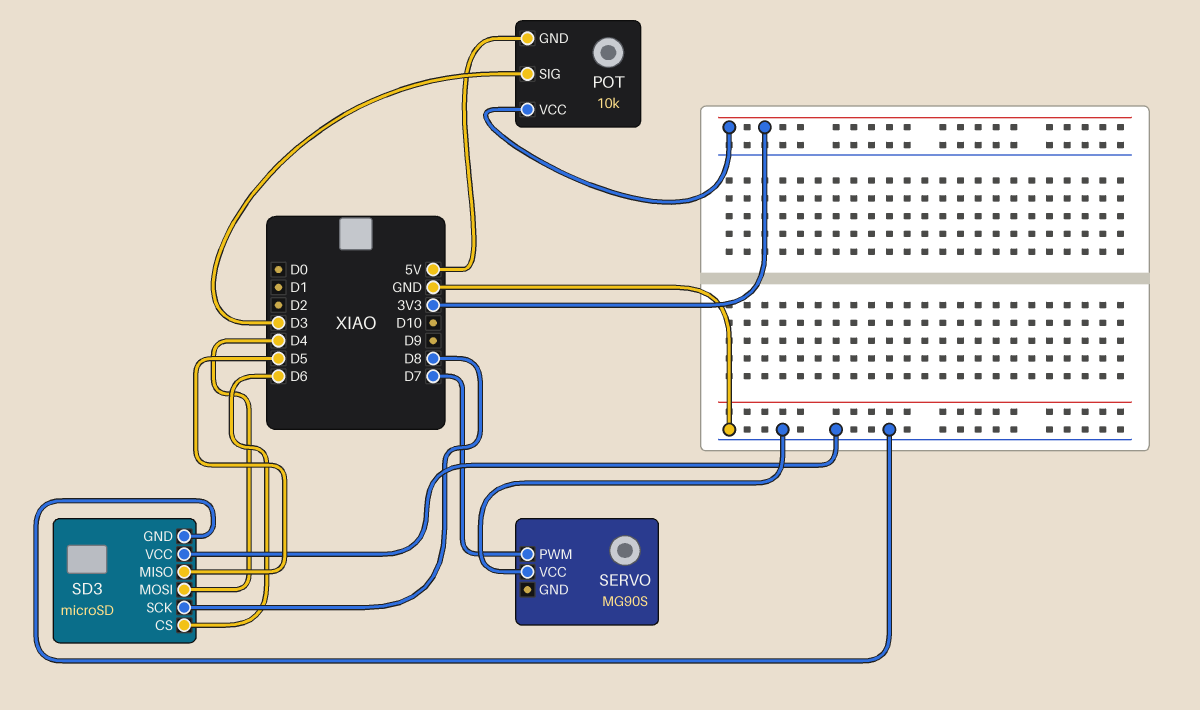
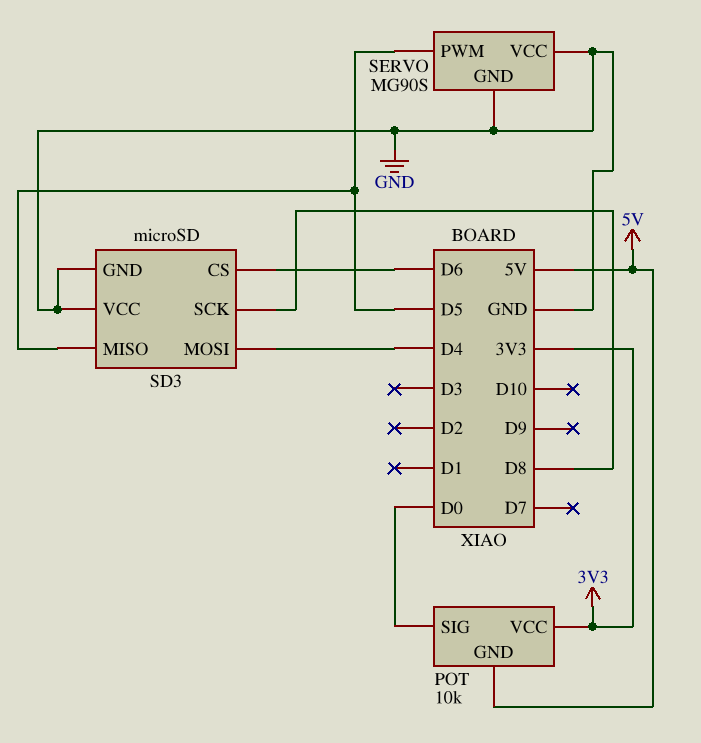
POT pin SIG: D3 -> D0
SERVO pin GND: none -> GND
SERVO pin PWM: D7 -> D5

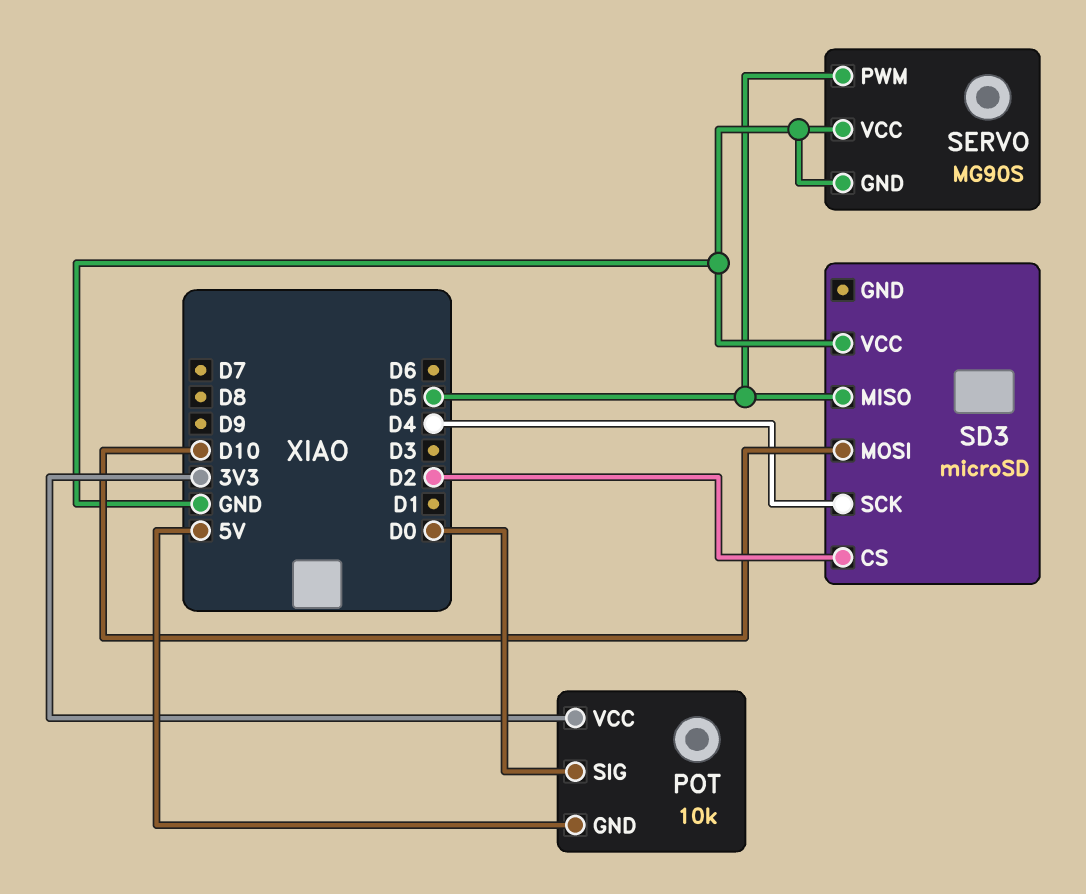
SD3 pin CS: D6 -> D2
SD3 pin GND: GND -> none
SD3 pin MOSI: D4 -> D10
SD3 pin SCK: D8 -> D4

